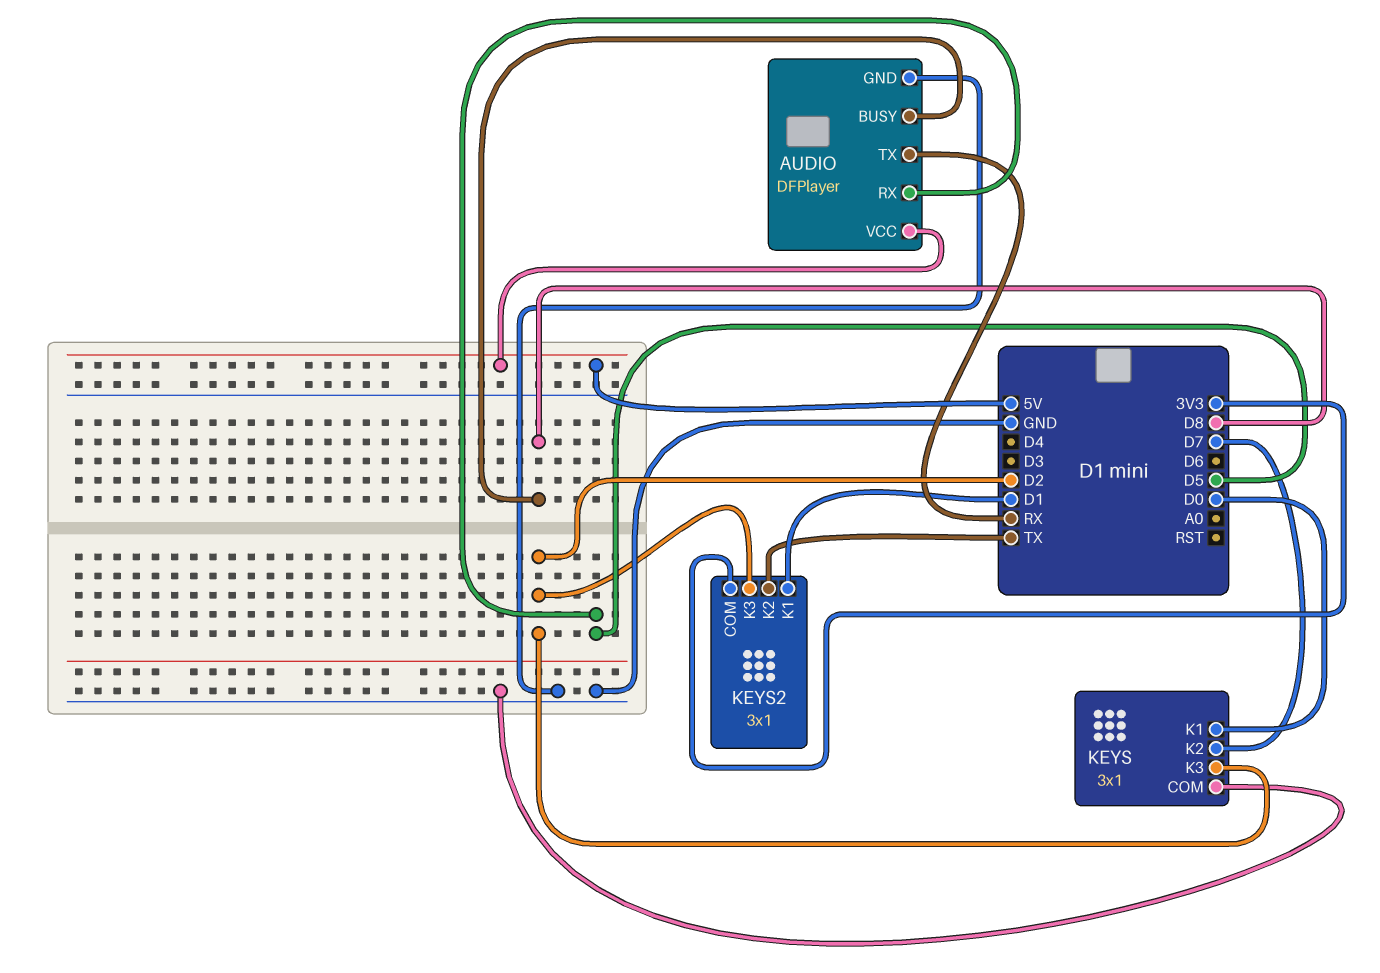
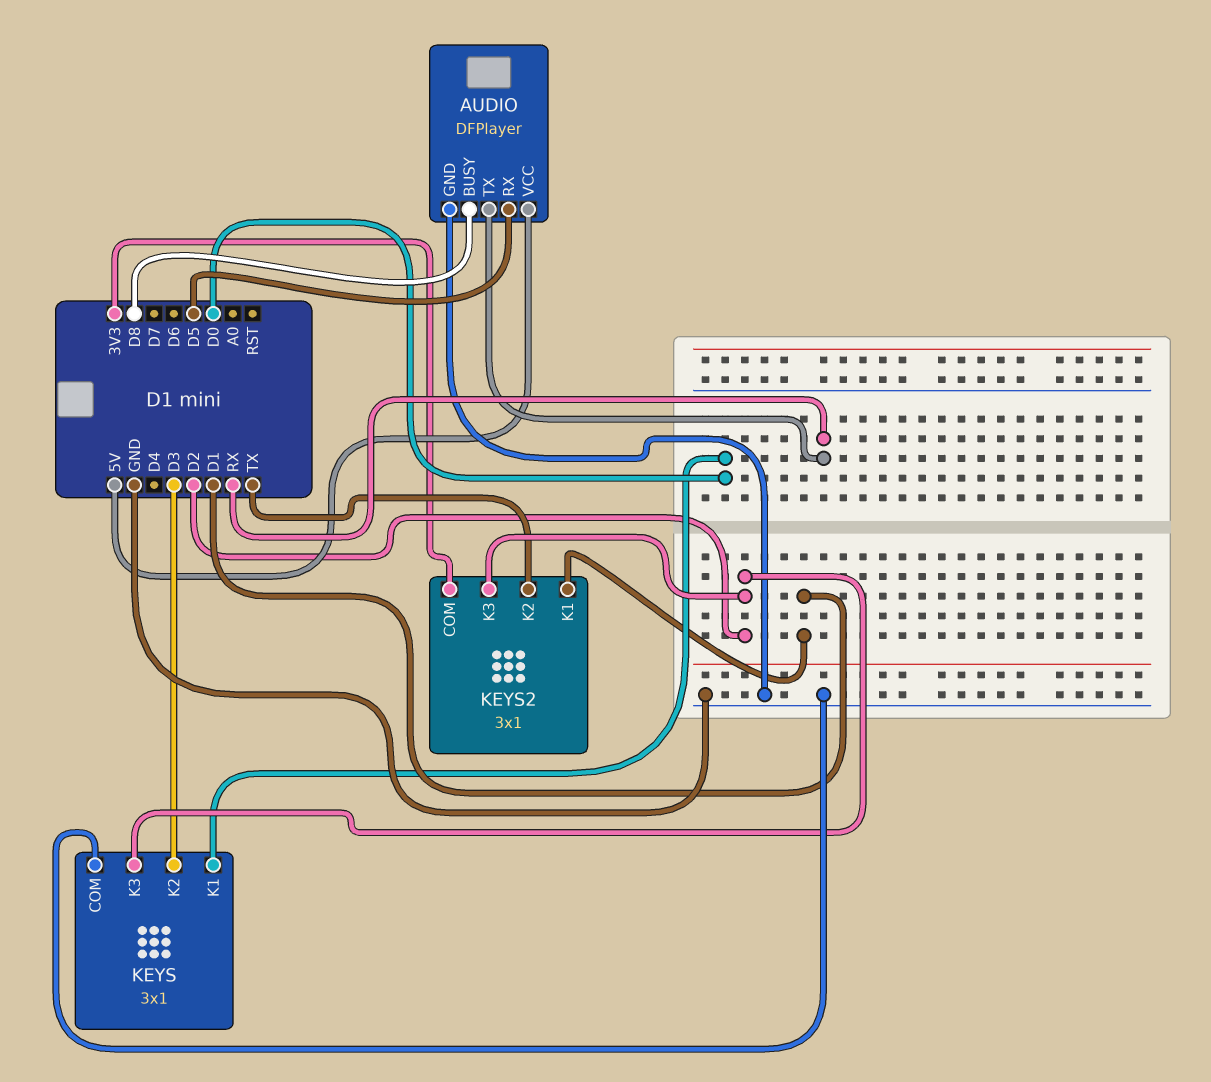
KEYS pin K2: D7 -> D3

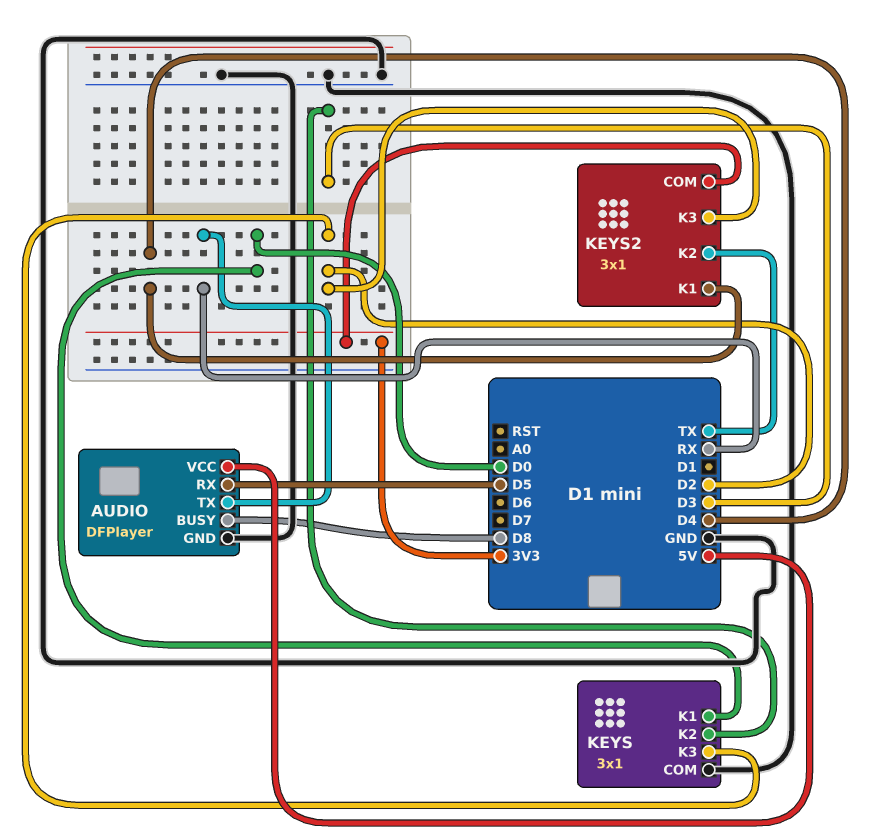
KEYS2 pin K1: D1 -> D4

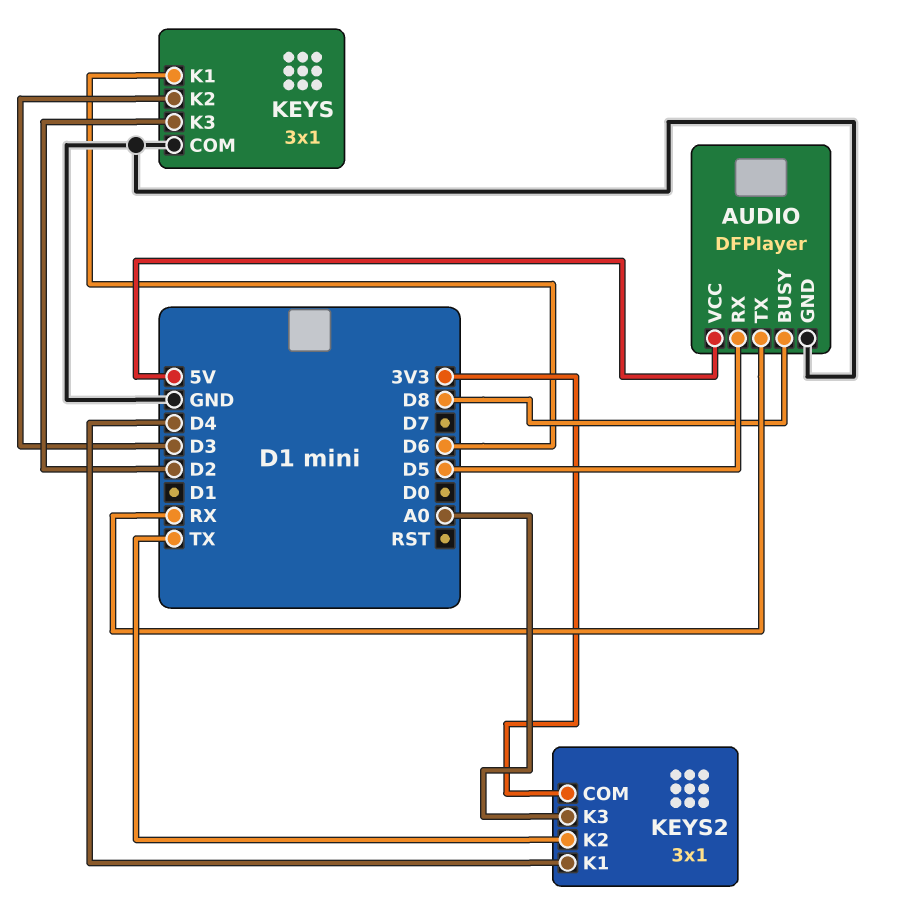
KEYS pin K1: D0 -> D6
KEYS2 pin K3: D2 -> A0

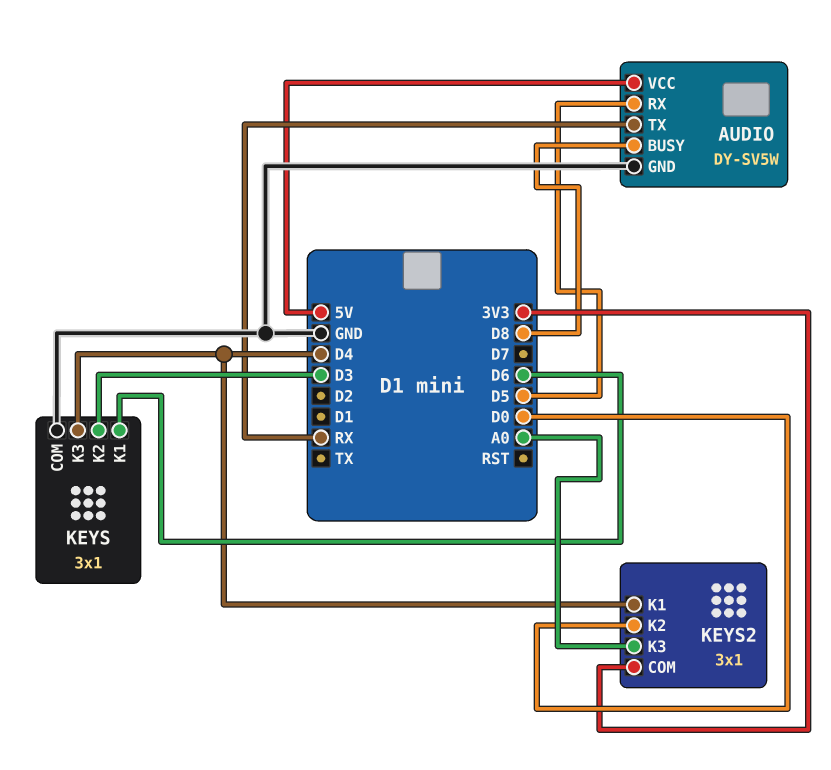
AUDIO: DFPlayer -> DY-SV5W
KEYS pin K3: D2 -> D4
KEYS2 pin K2: TX -> D0

